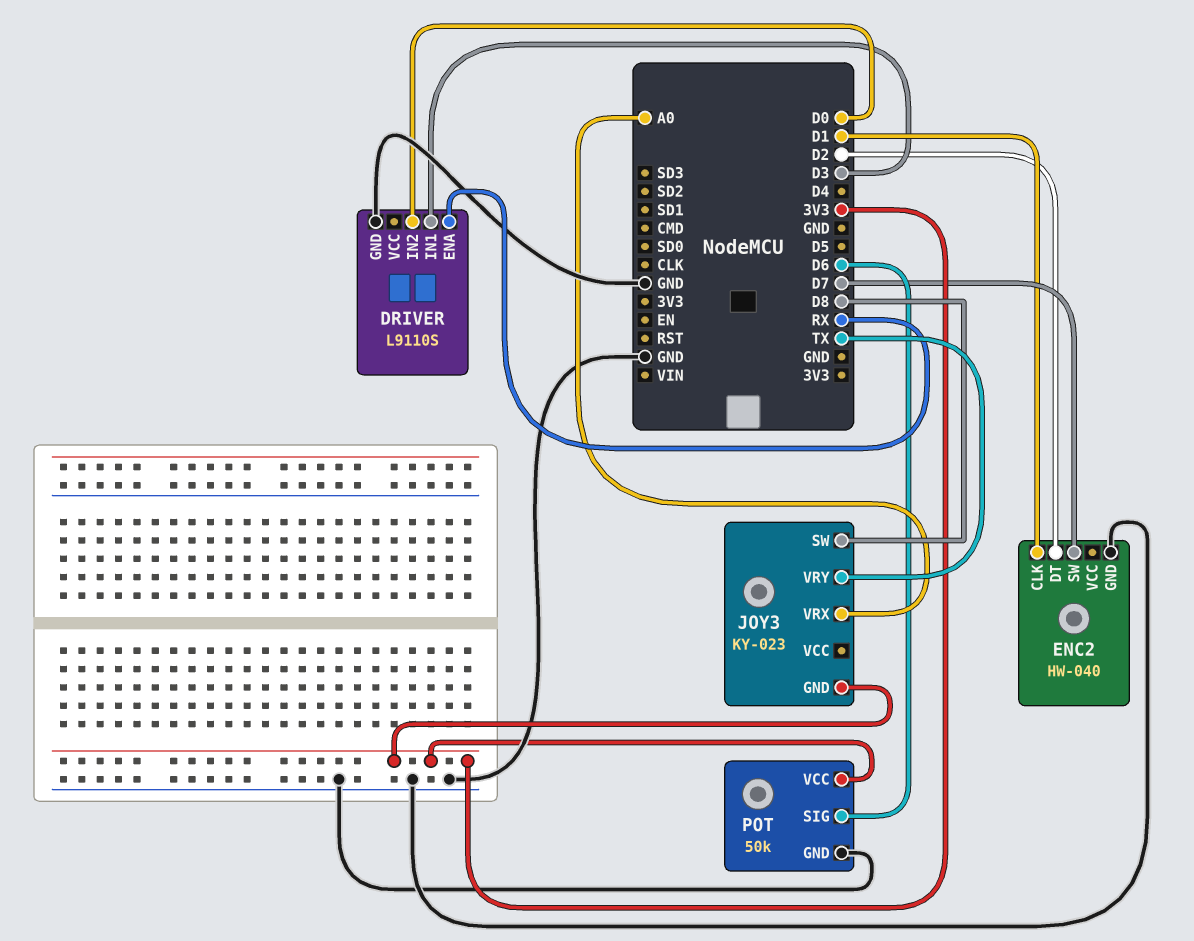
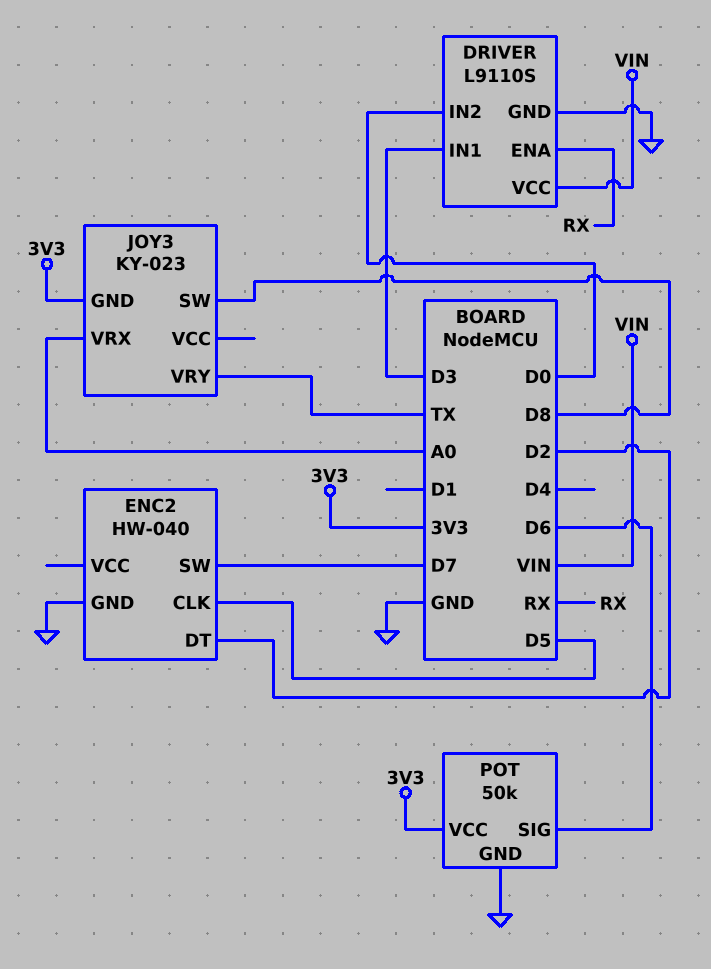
DRIVER pin VCC: none -> VIN
ENC2 pin CLK: D1 -> D5

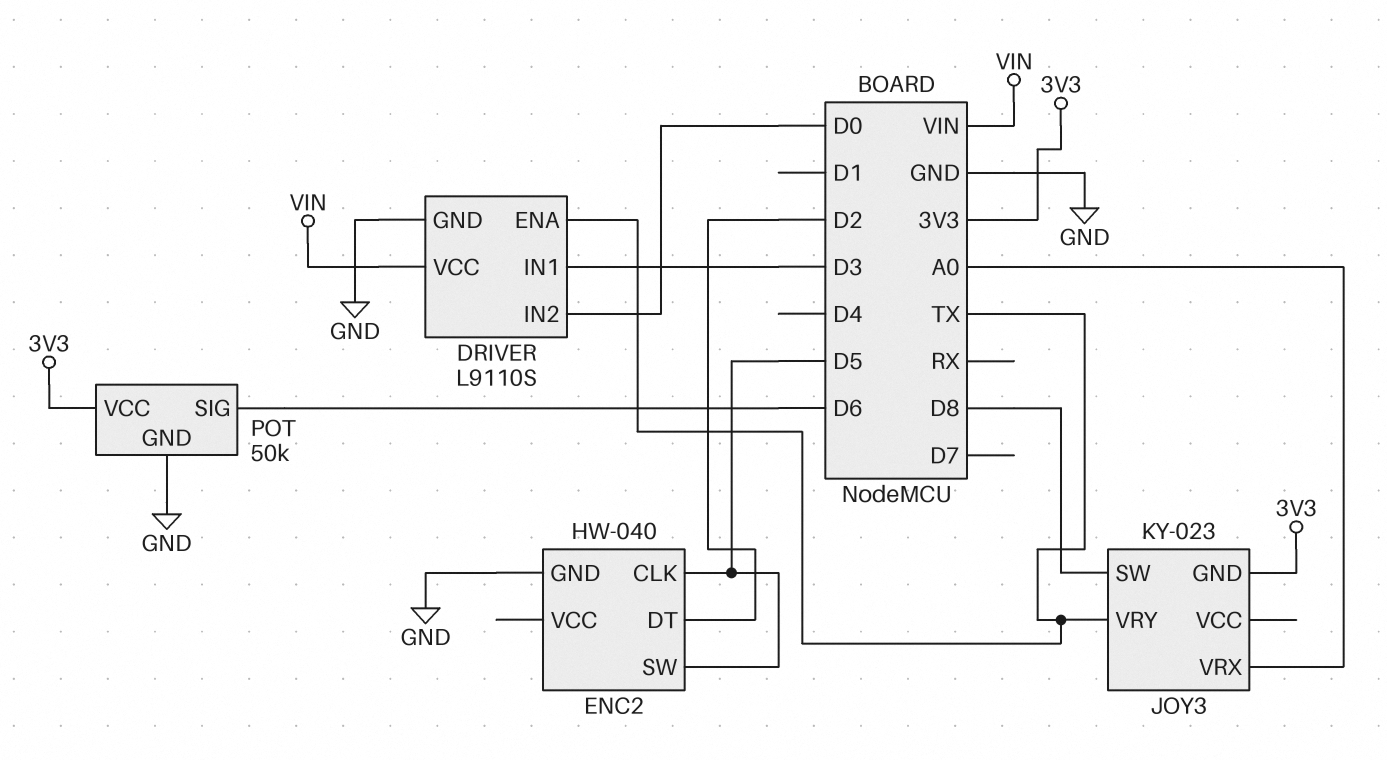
DRIVER pin ENA: RX -> TX
ENC2 pin SW: D7 -> D5

